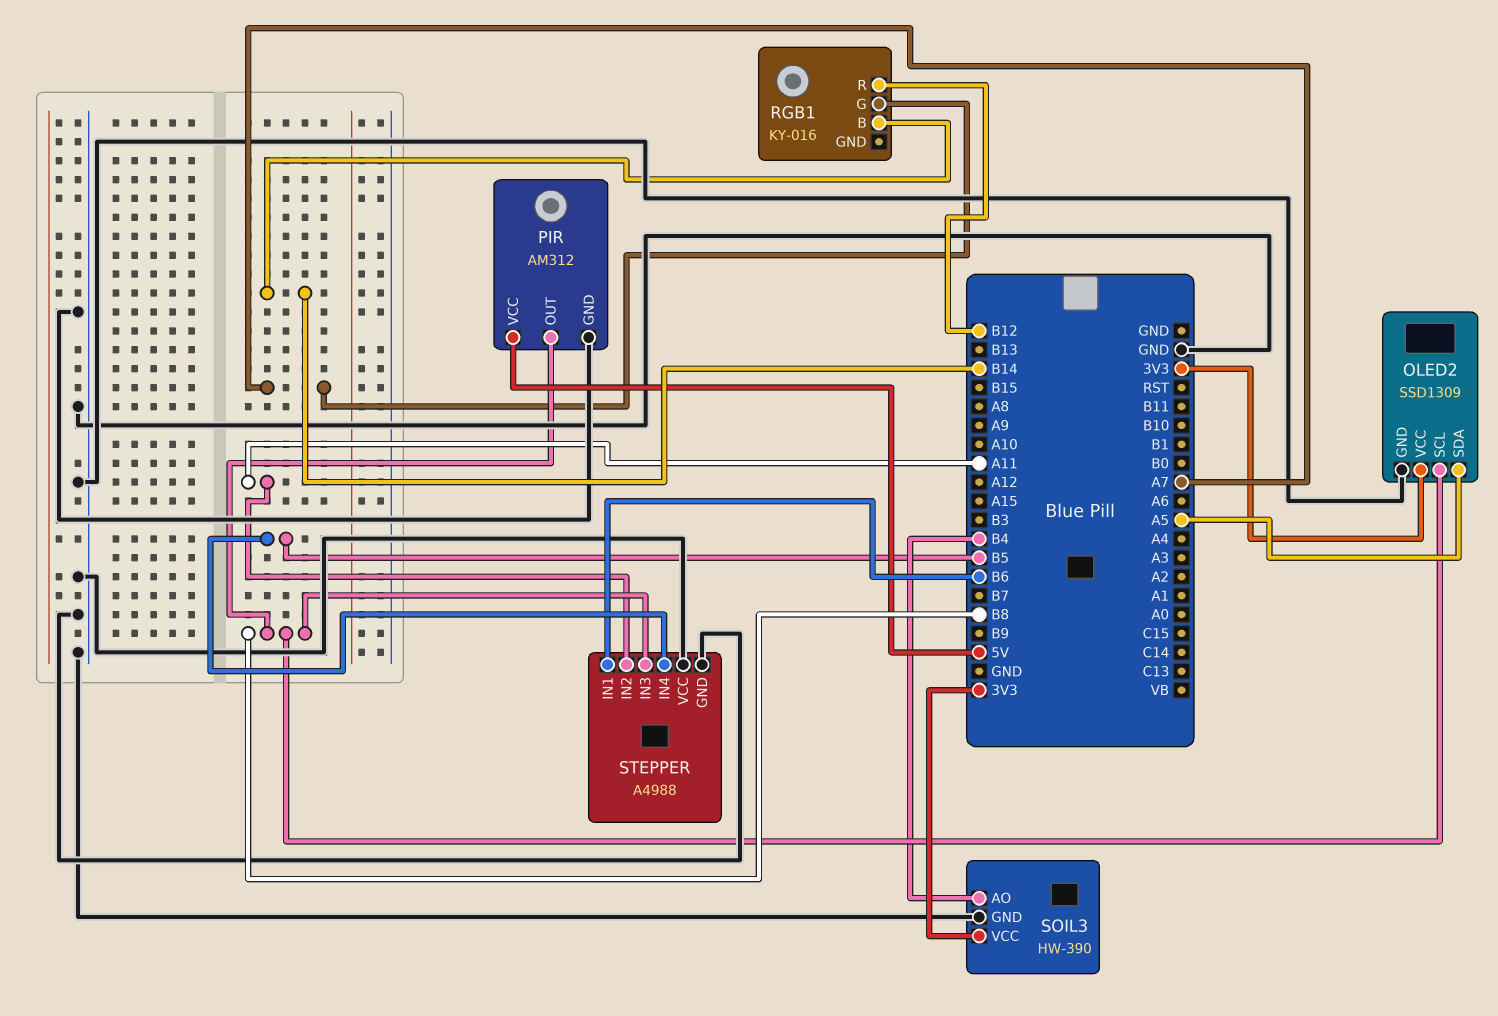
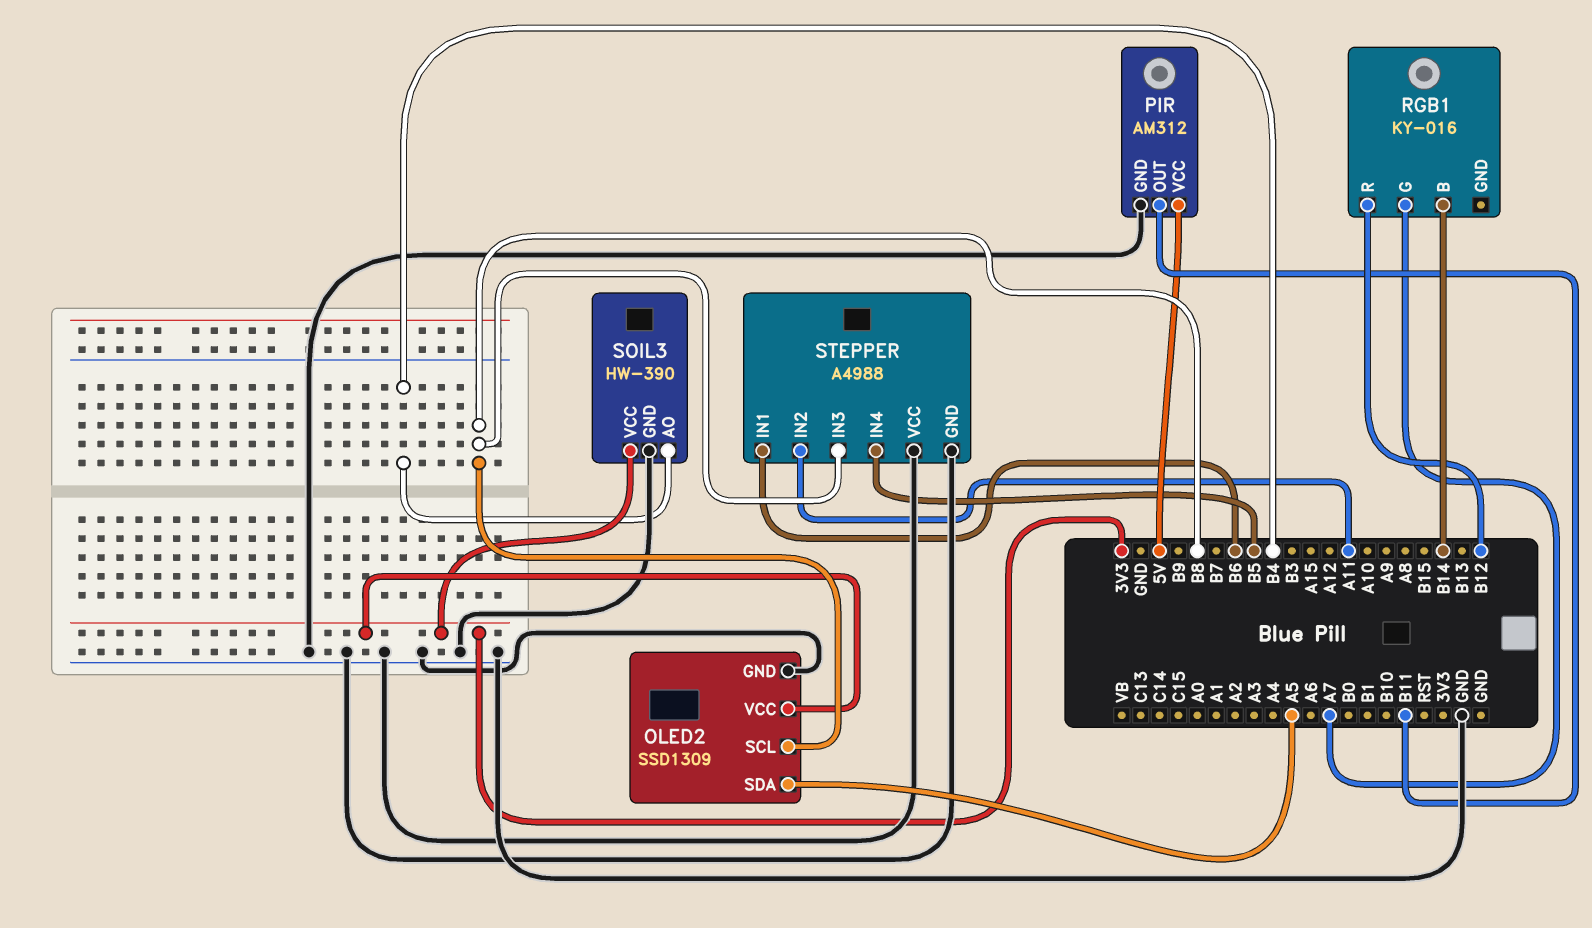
PIR pin OUT: B8 -> B11

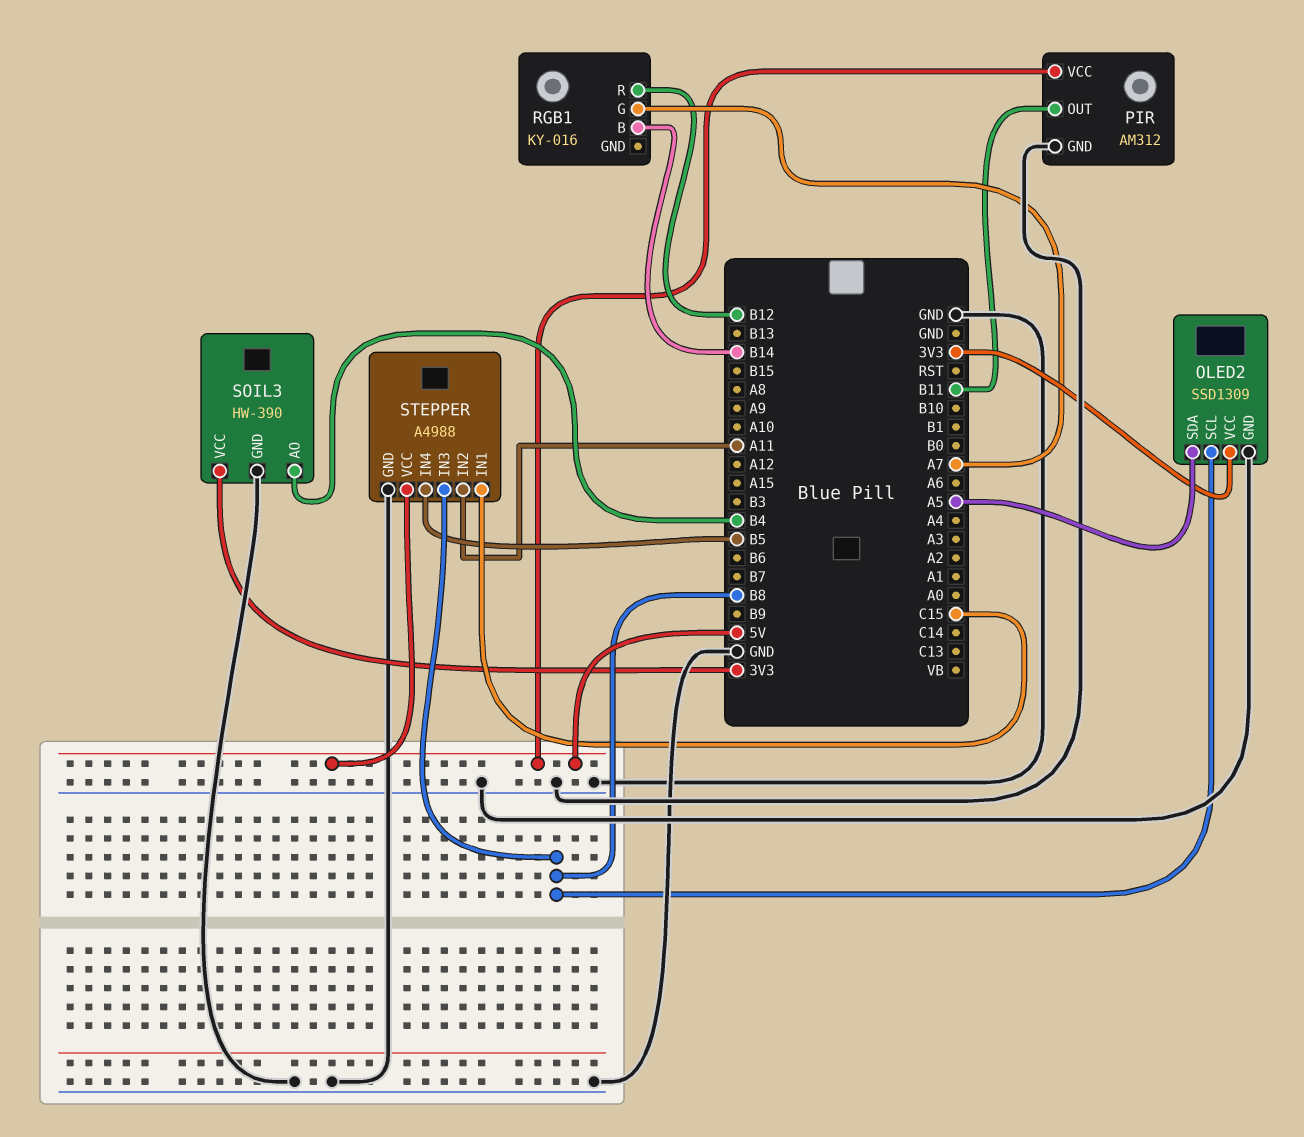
STEPPER pin IN1: B6 -> C15
STEPPER pin VCC: GND -> 5V

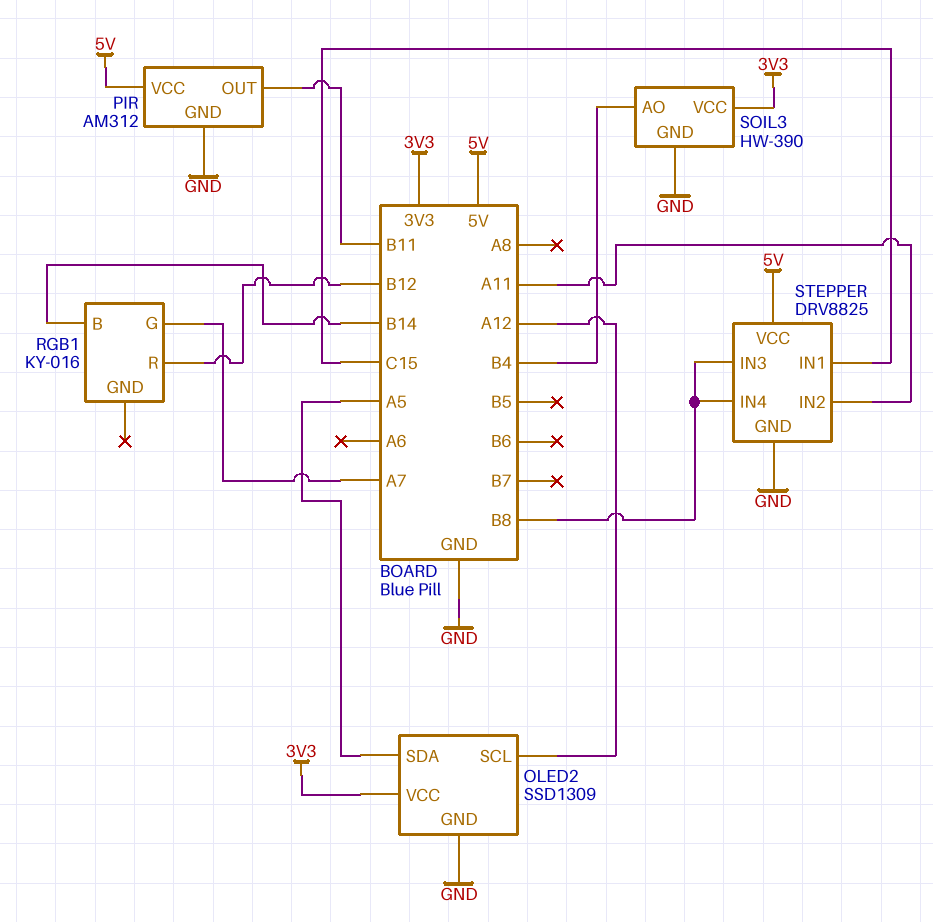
OLED2 pin SCL: B8 -> A12
STEPPER: A4988 -> DRV8825
STEPPER pin IN4: B5 -> B8

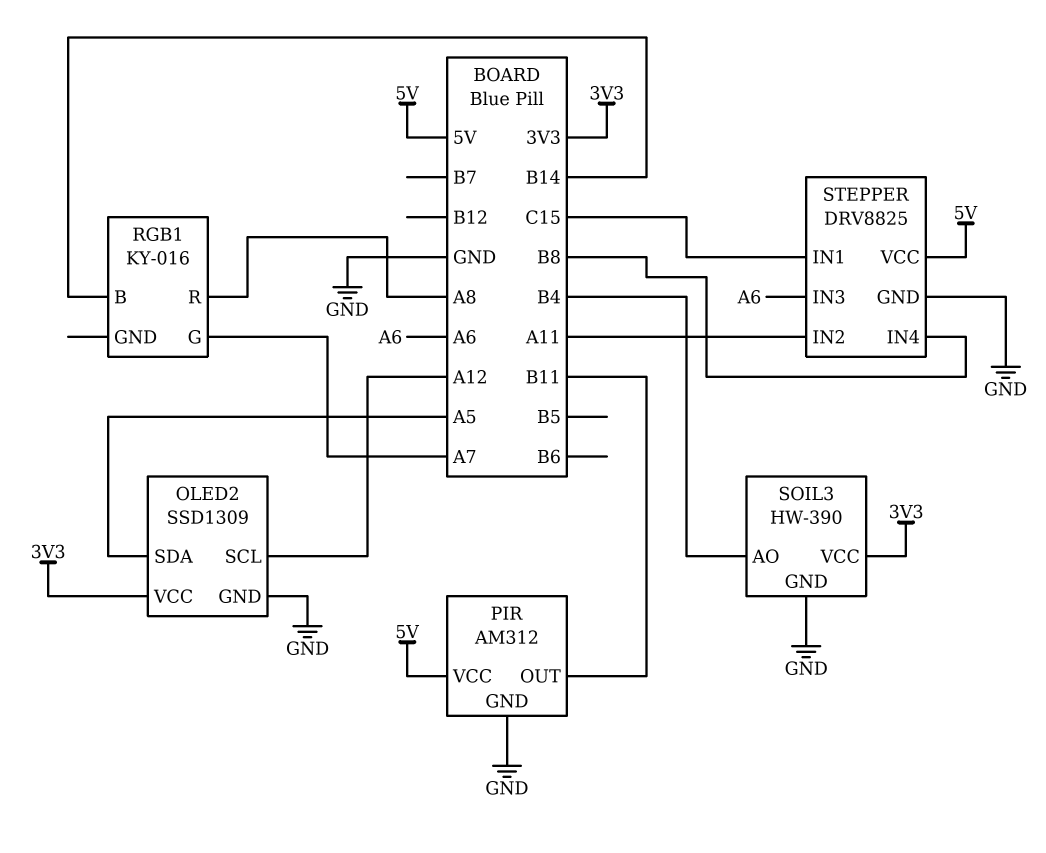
RGB1 pin R: B12 -> A8
STEPPER pin IN3: B8 -> A6

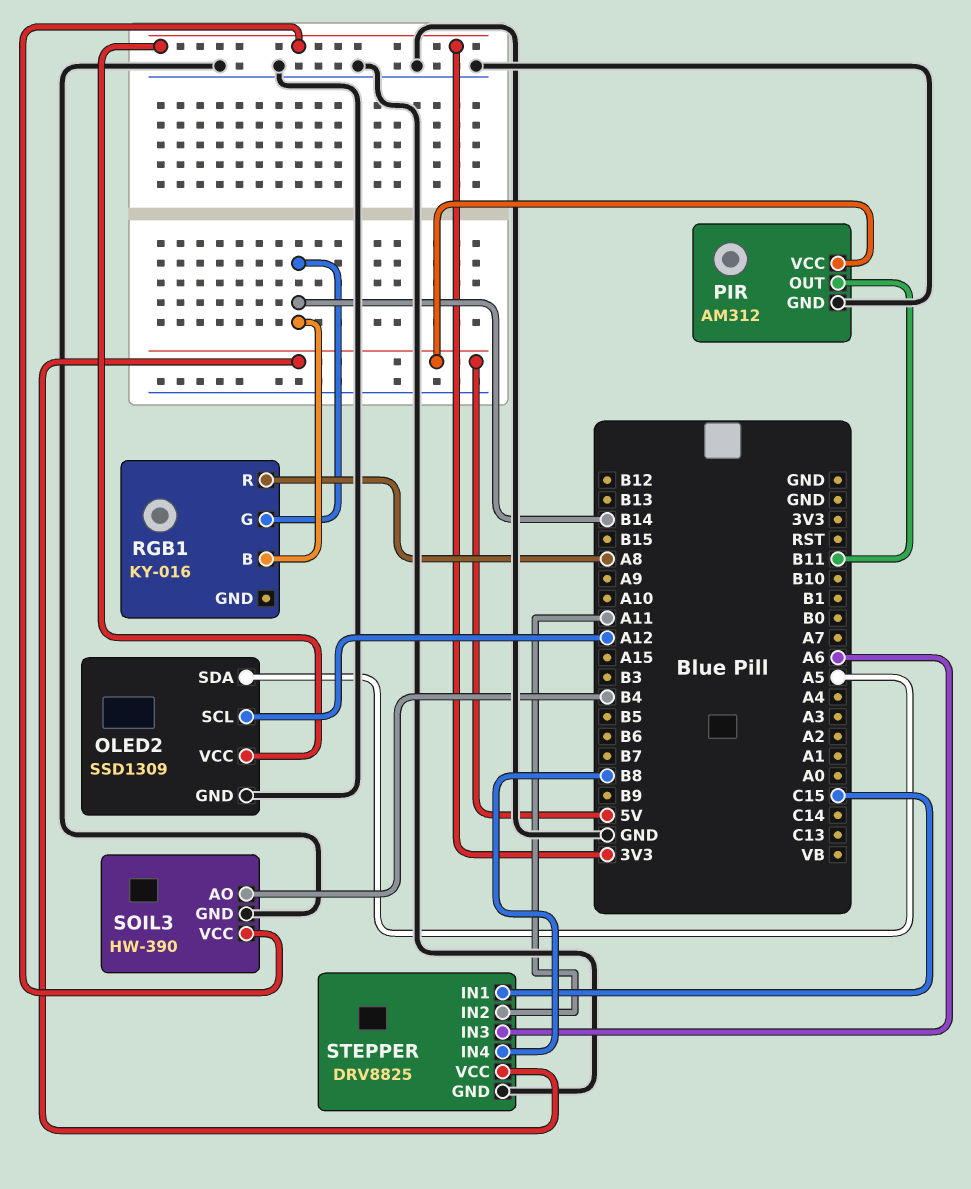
RGB1 pin G: A7 -> B14

